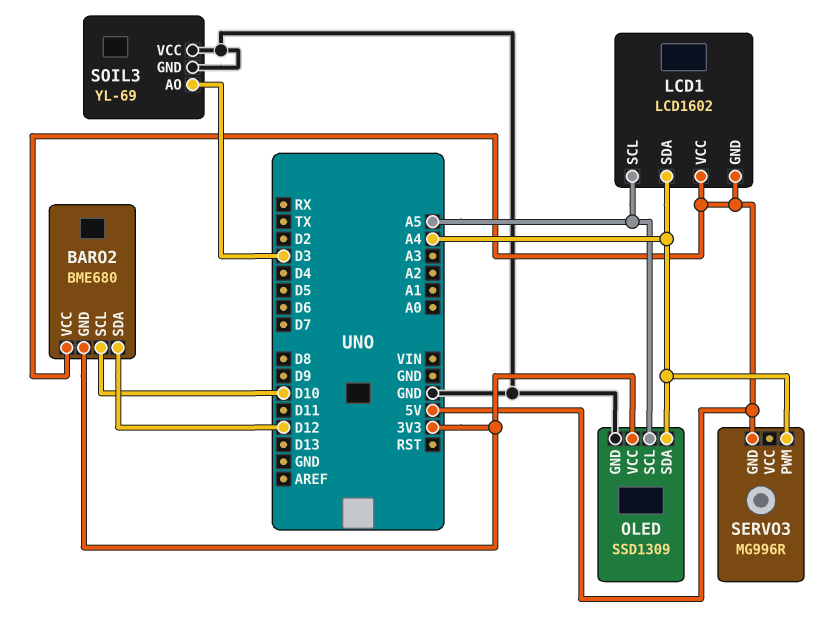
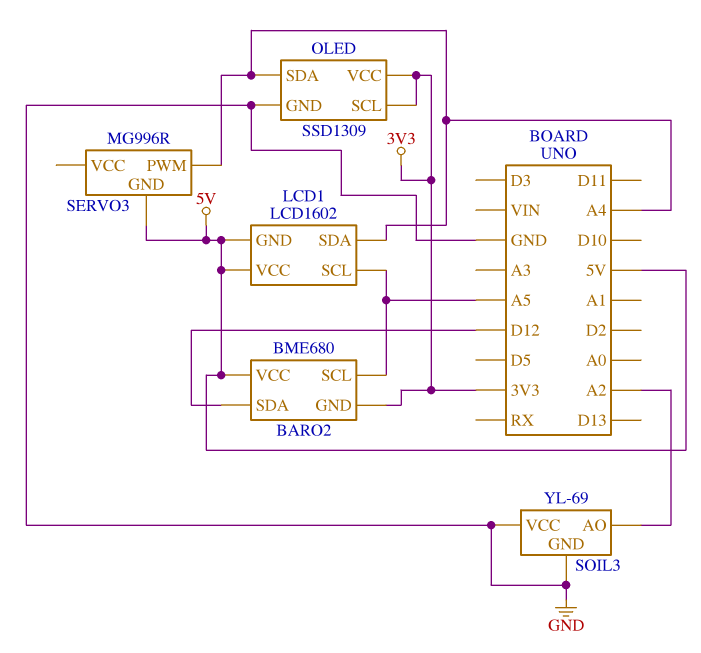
BARO2 pin SCL: D10 -> A5
OLED pin SCL: A5 -> 3V3
SOIL3 pin AO: D3 -> A2

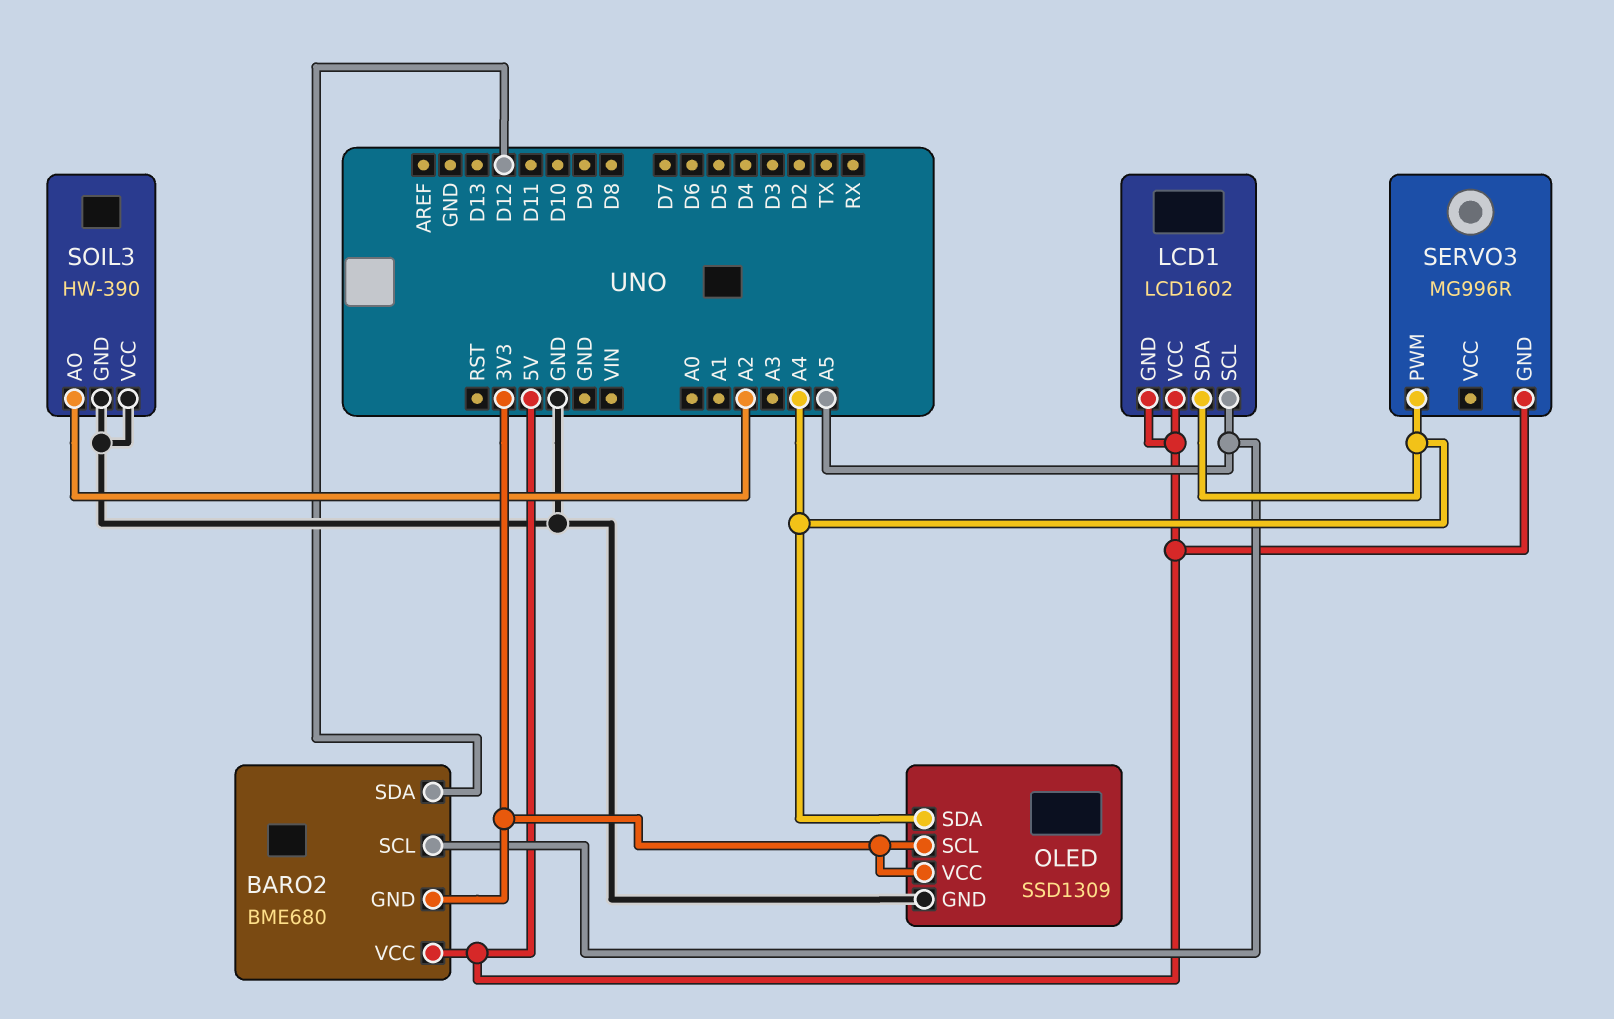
SOIL3: YL-69 -> HW-390

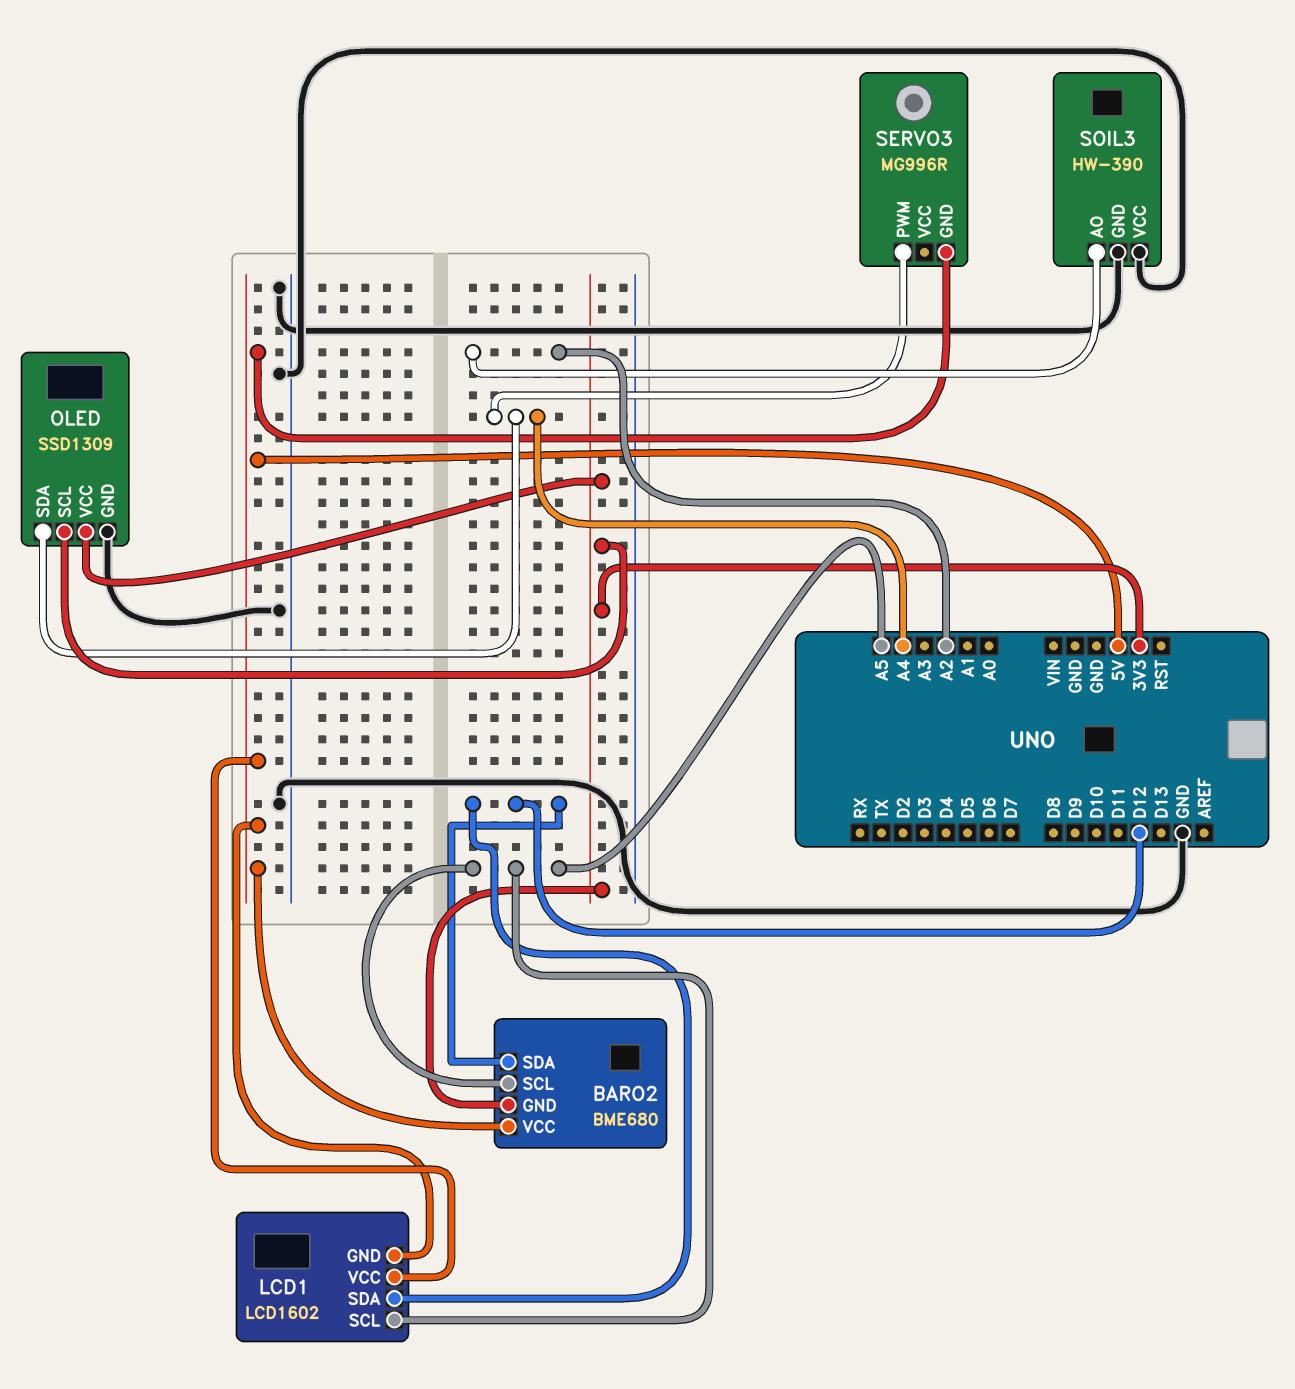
LCD1 pin SDA: A4 -> D12

